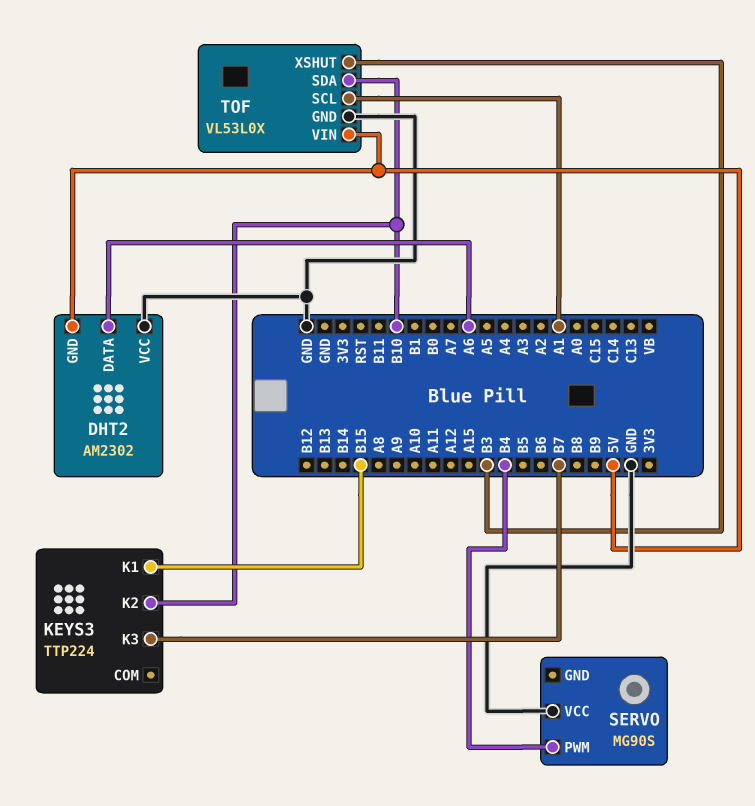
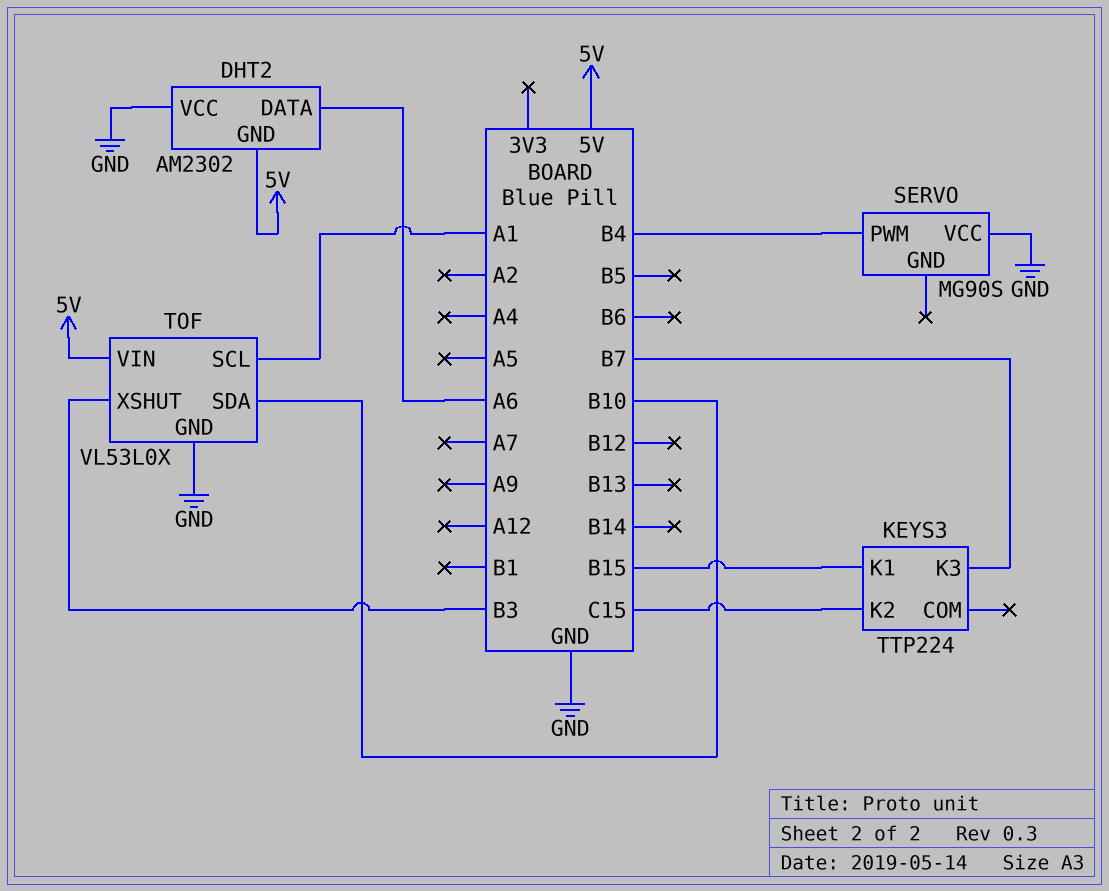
KEYS3 pin K2: B10 -> C15

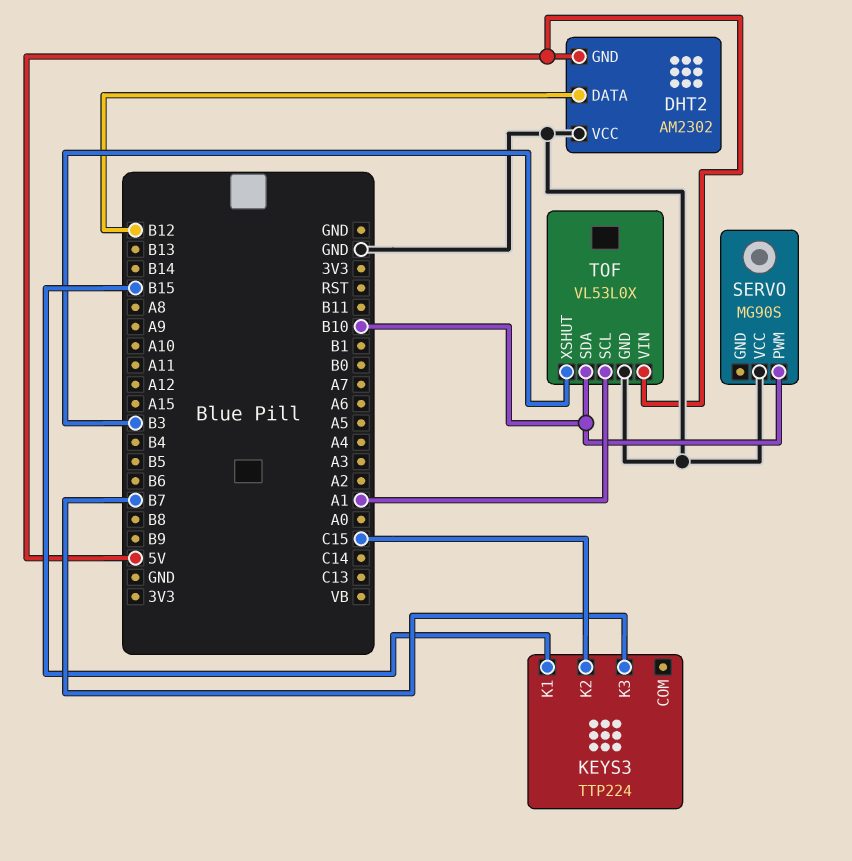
DHT2 pin DATA: A6 -> B12
SERVO pin PWM: B4 -> B10

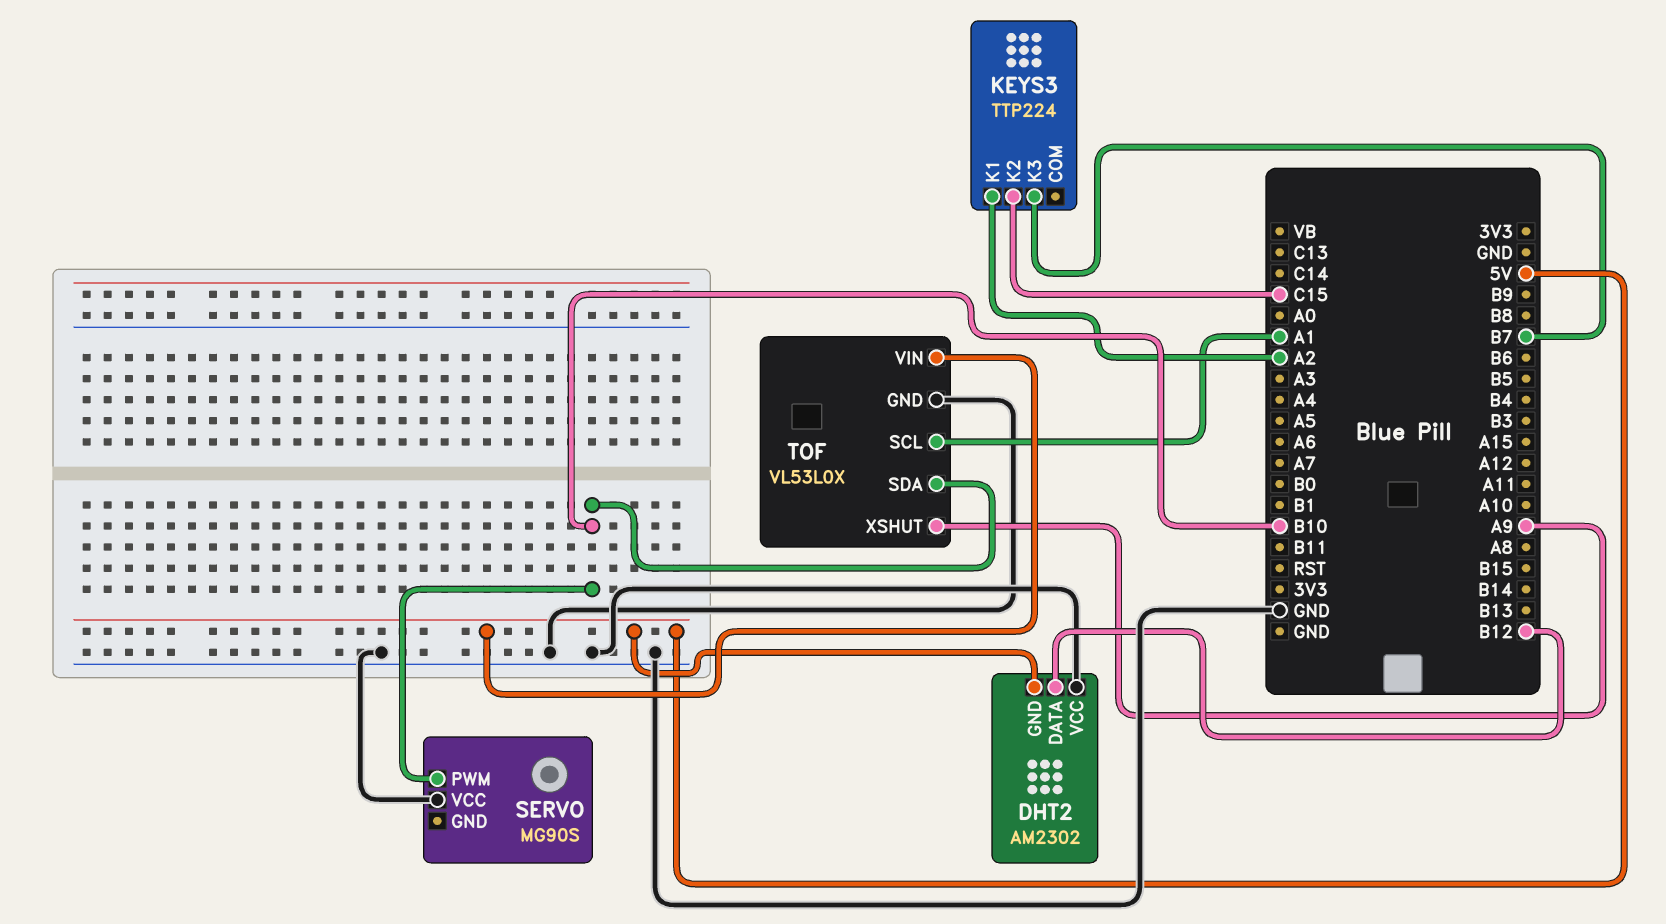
KEYS3 pin K1: B15 -> A2
TOF pin XSHUT: B3 -> A9

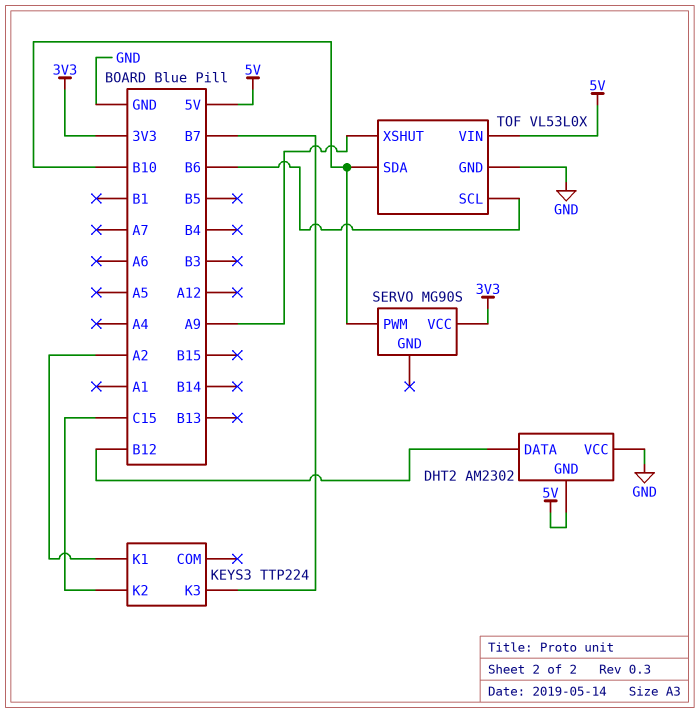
SERVO pin VCC: GND -> 3V3
TOF pin SCL: A1 -> B6

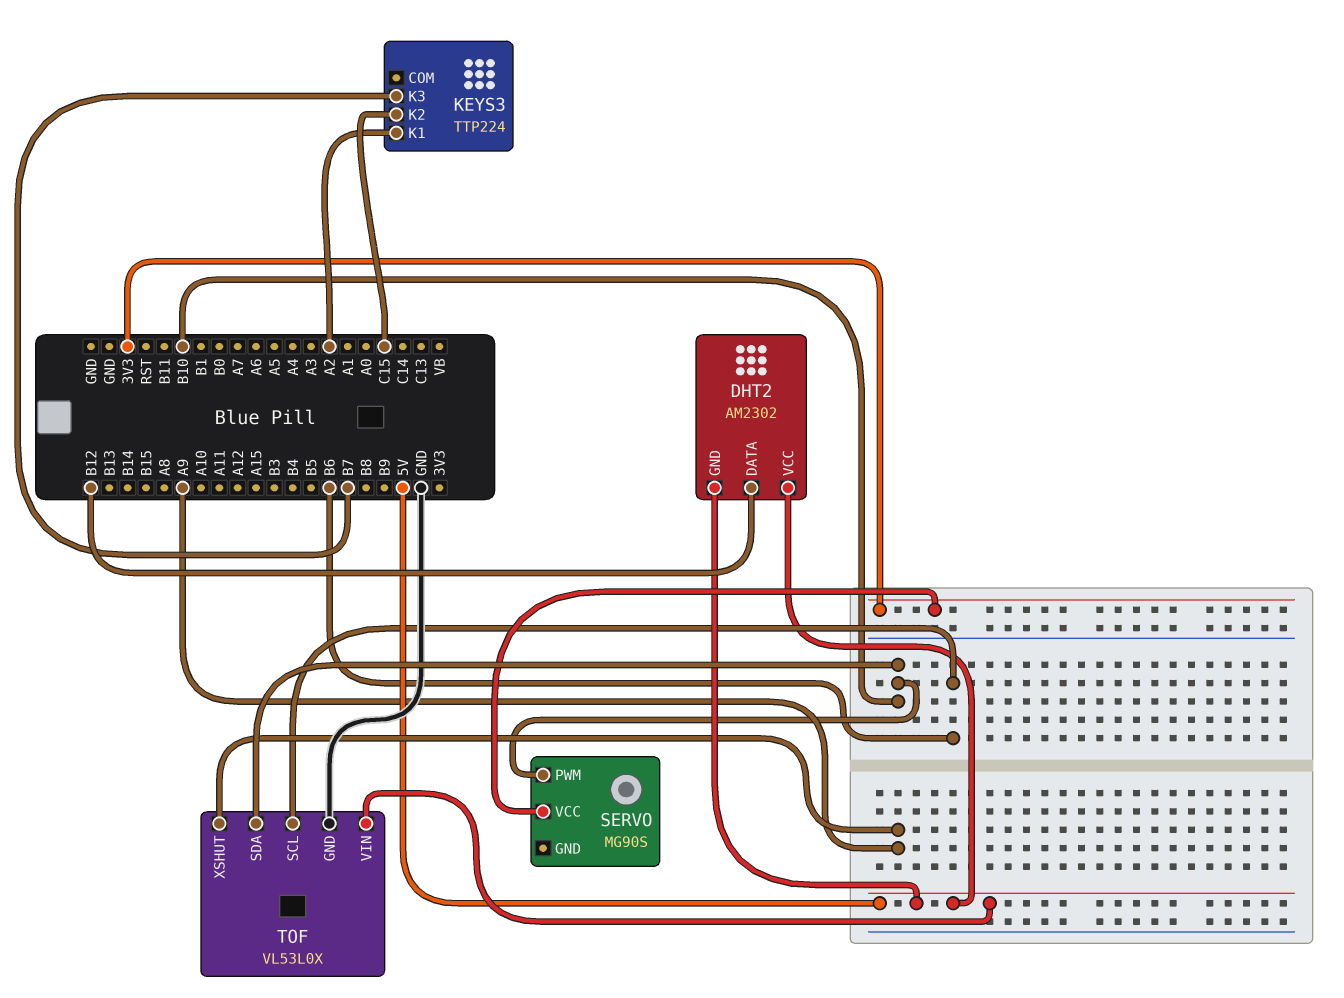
DHT2 pin VCC: GND -> 5V

